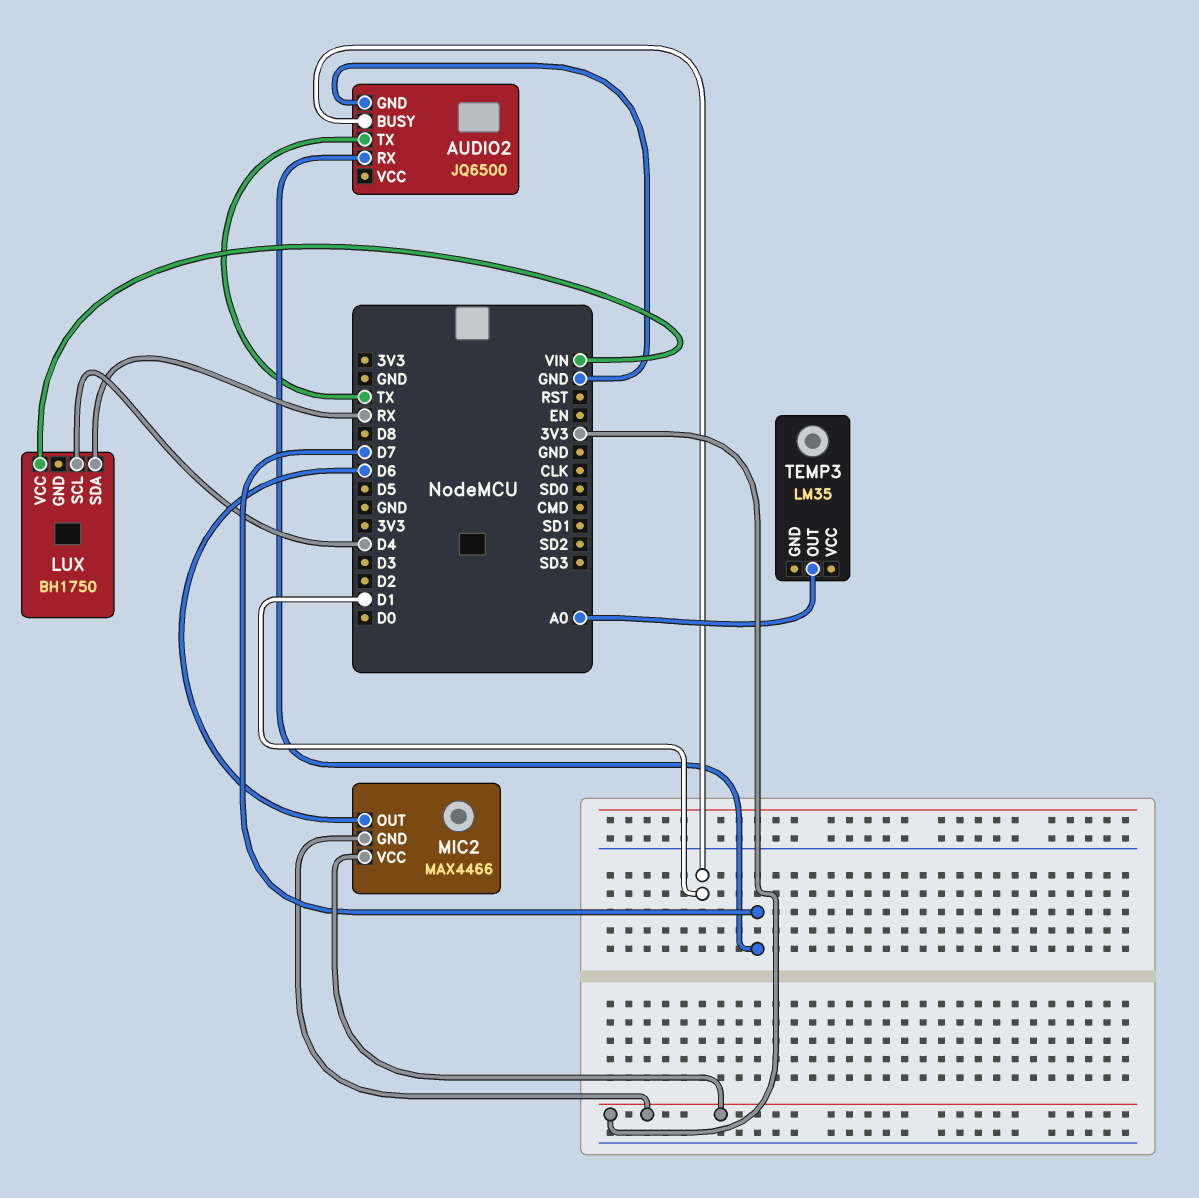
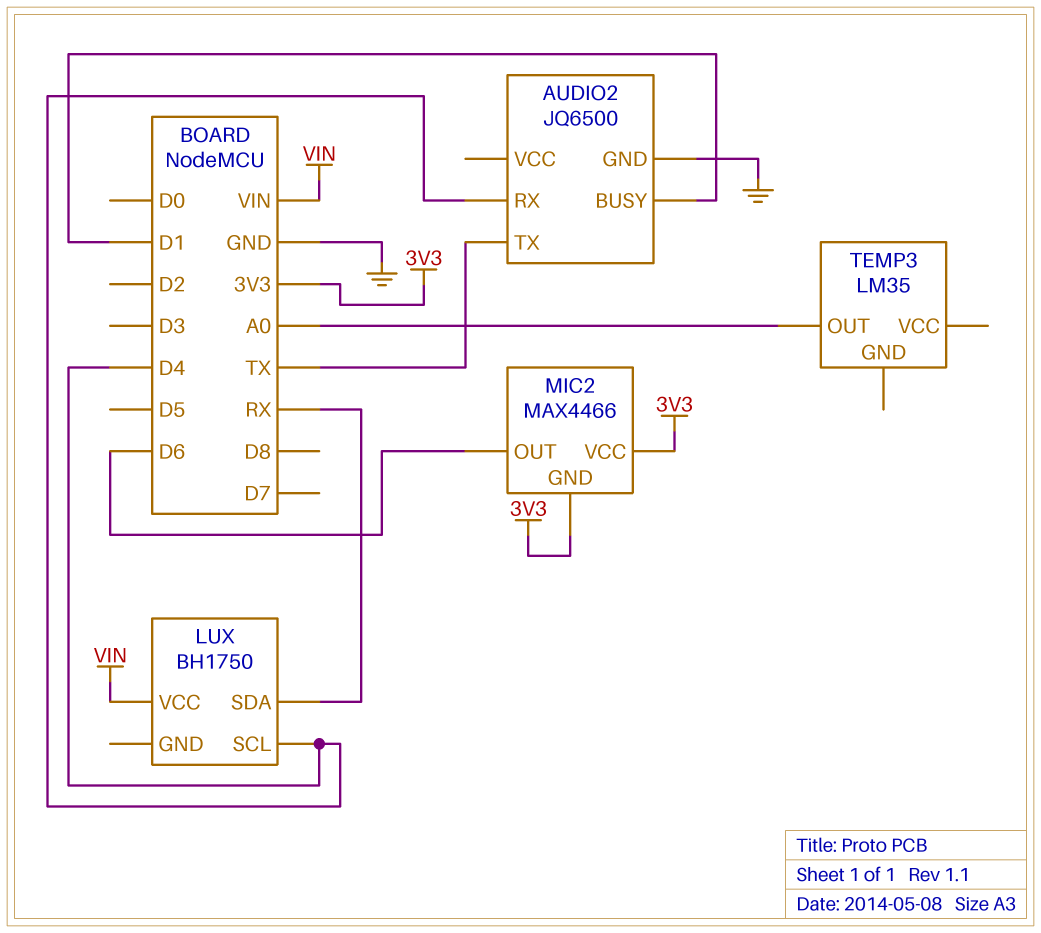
AUDIO2 pin RX: D7 -> D4

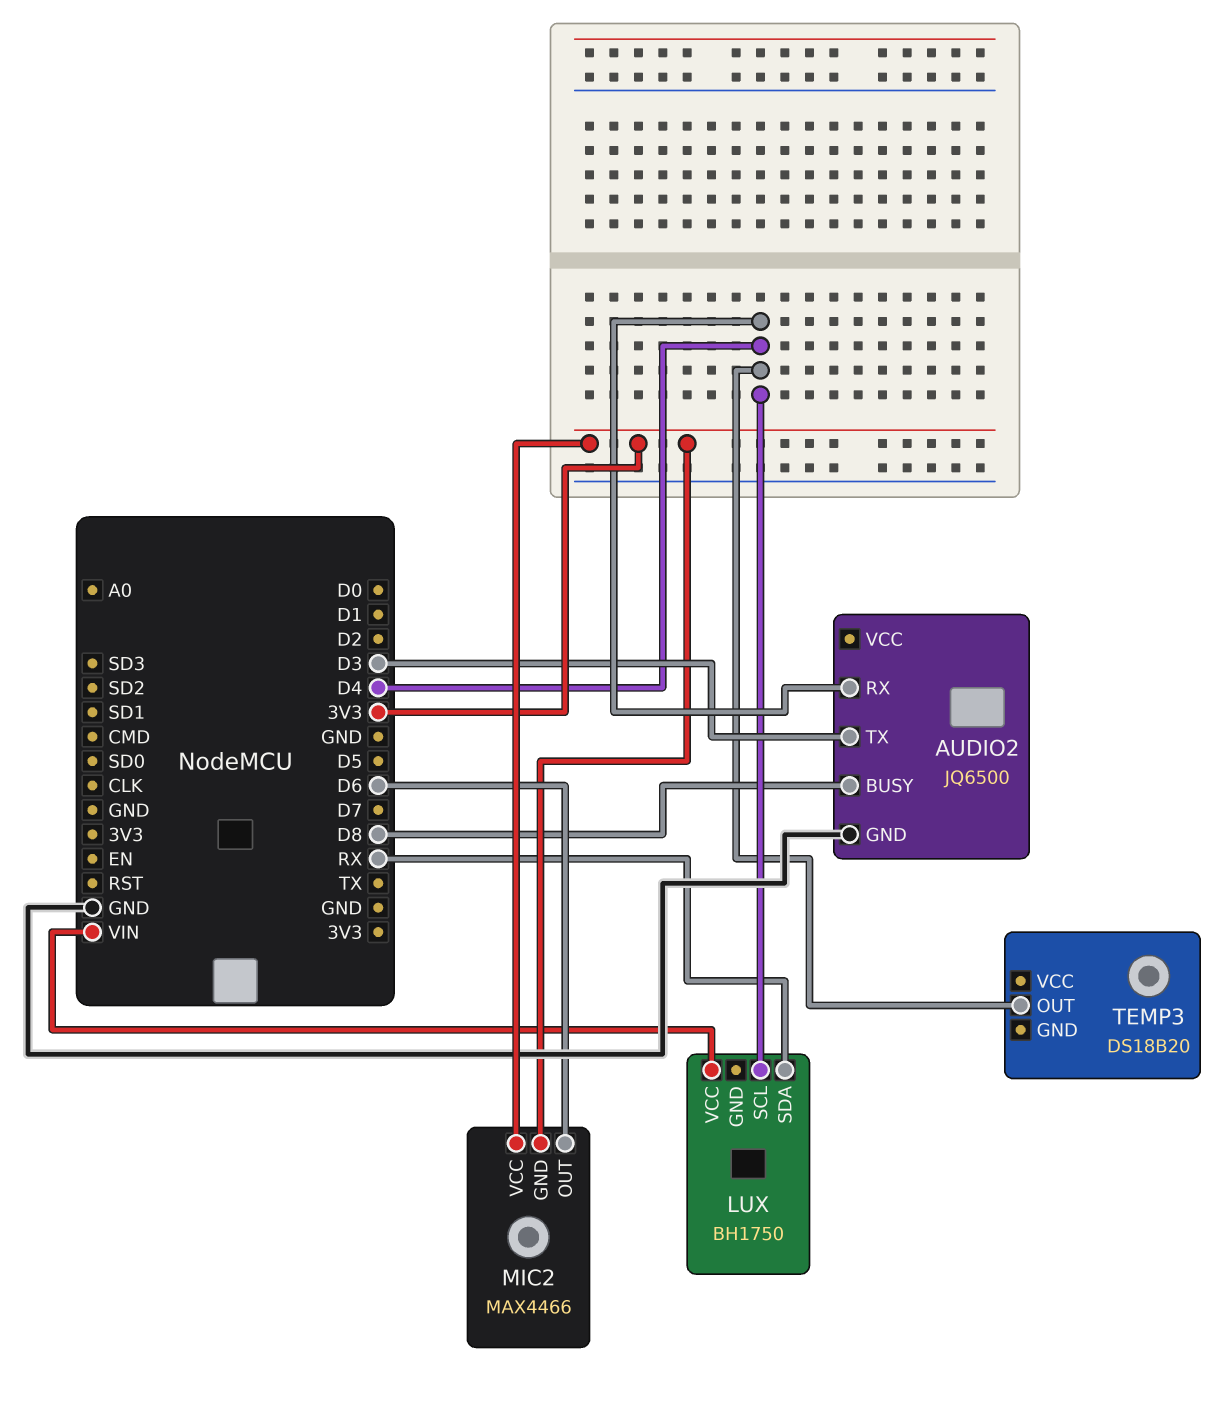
AUDIO2 pin BUSY: D1 -> D8
AUDIO2 pin TX: TX -> D3
TEMP3: LM35 -> DS18B20
TEMP3 pin OUT: A0 -> D4

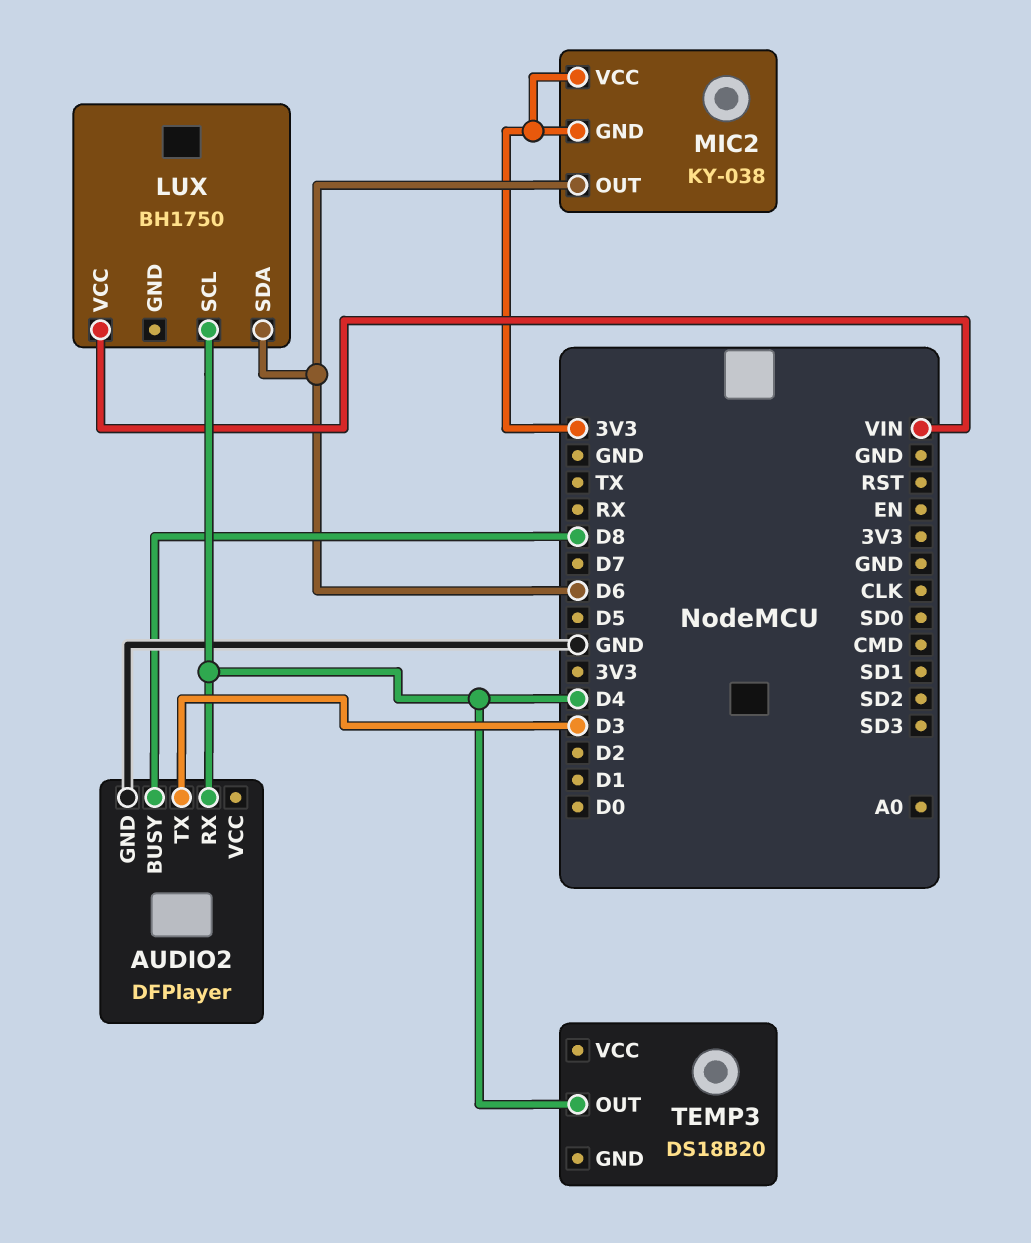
AUDIO2: JQ6500 -> DFPlayer
LUX pin SDA: RX -> D6
MIC2: MAX4466 -> KY-038

